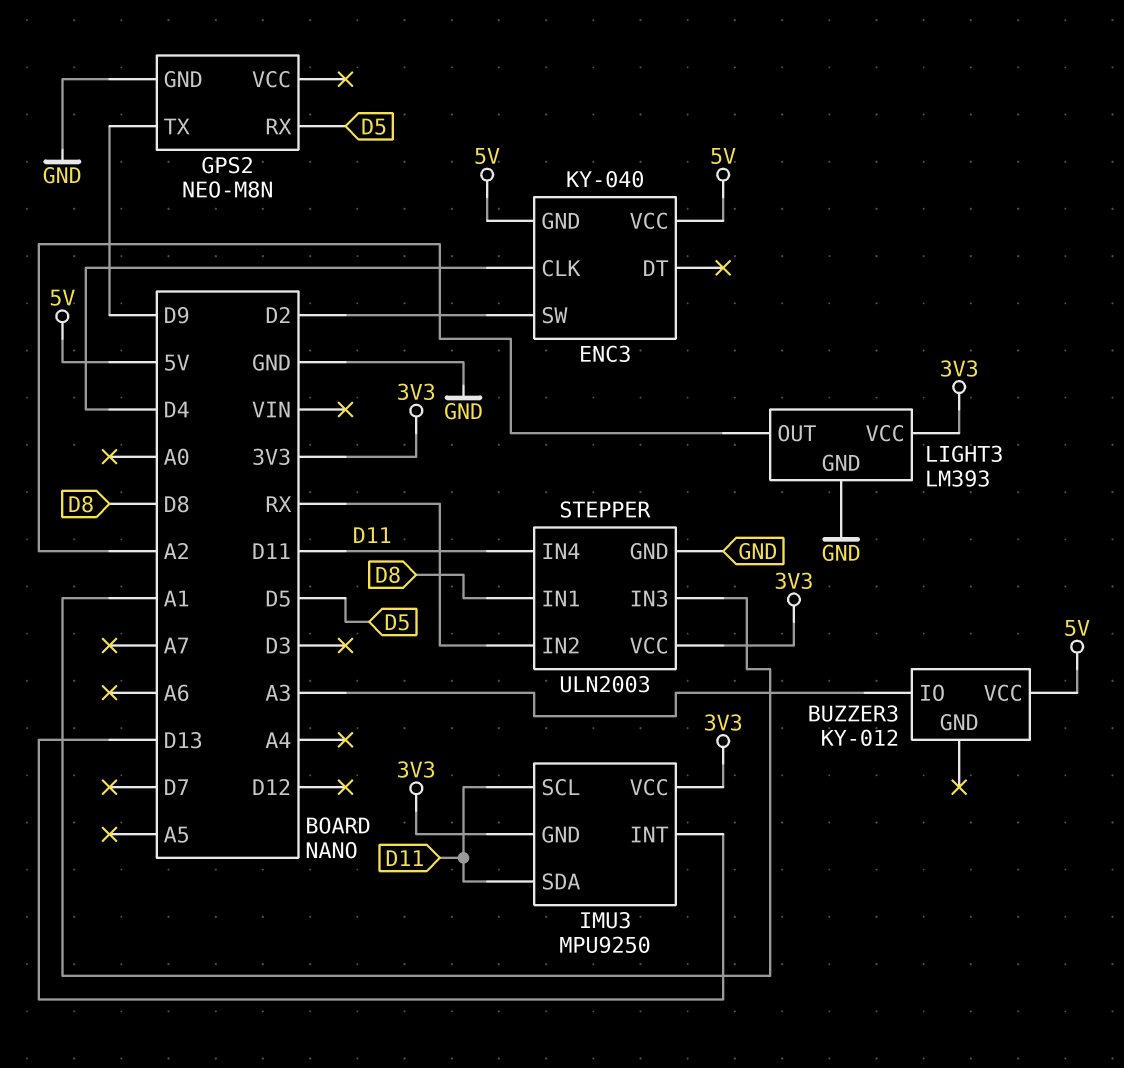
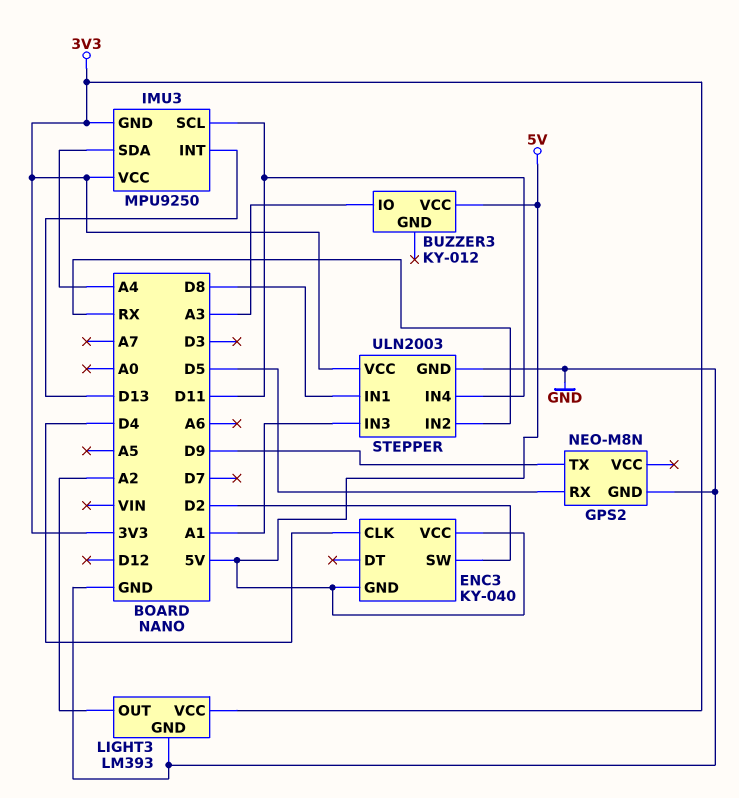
IMU3 pin SDA: D11 -> A4

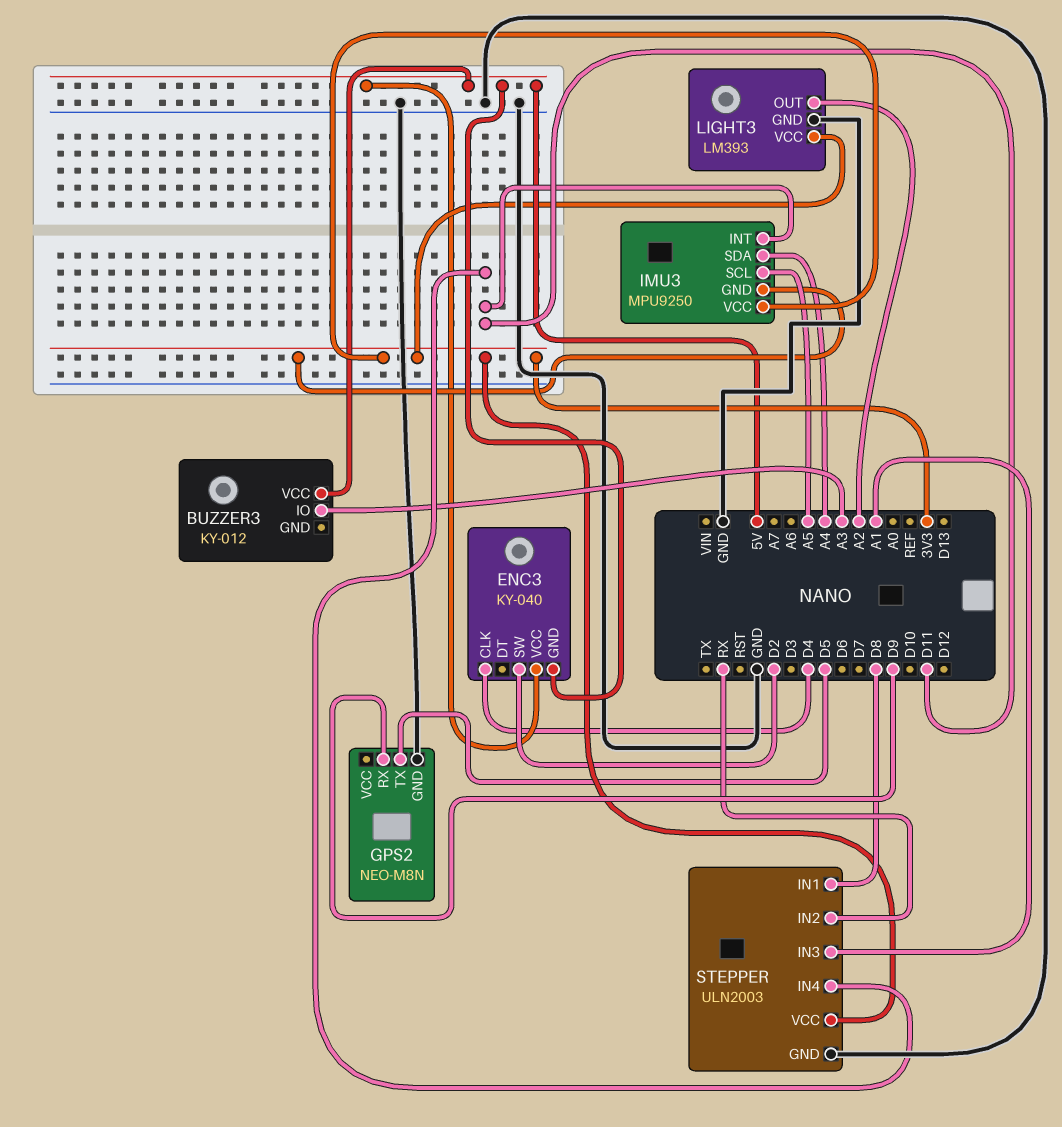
GPS2 pin RX: D5 -> D9
GPS2 pin TX: D9 -> D5
IMU3 pin INT: D13 -> D11
IMU3 pin SCL: D11 -> A5

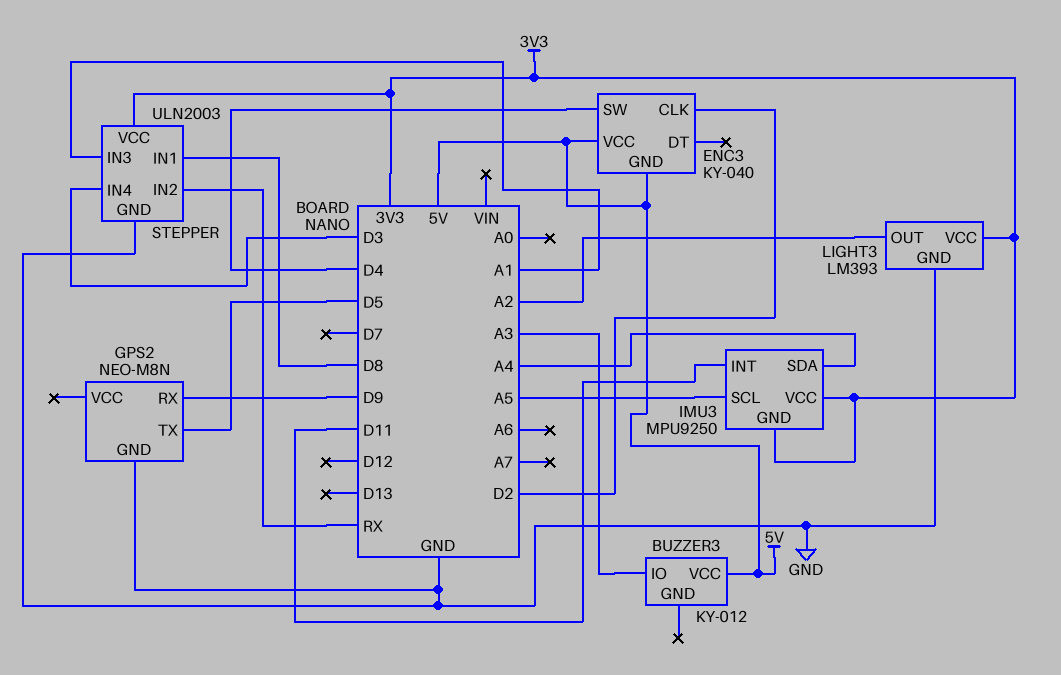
ENC3 pin CLK: D4 -> D2
ENC3 pin SW: D2 -> D4
STEPPER pin IN4: D11 -> D3

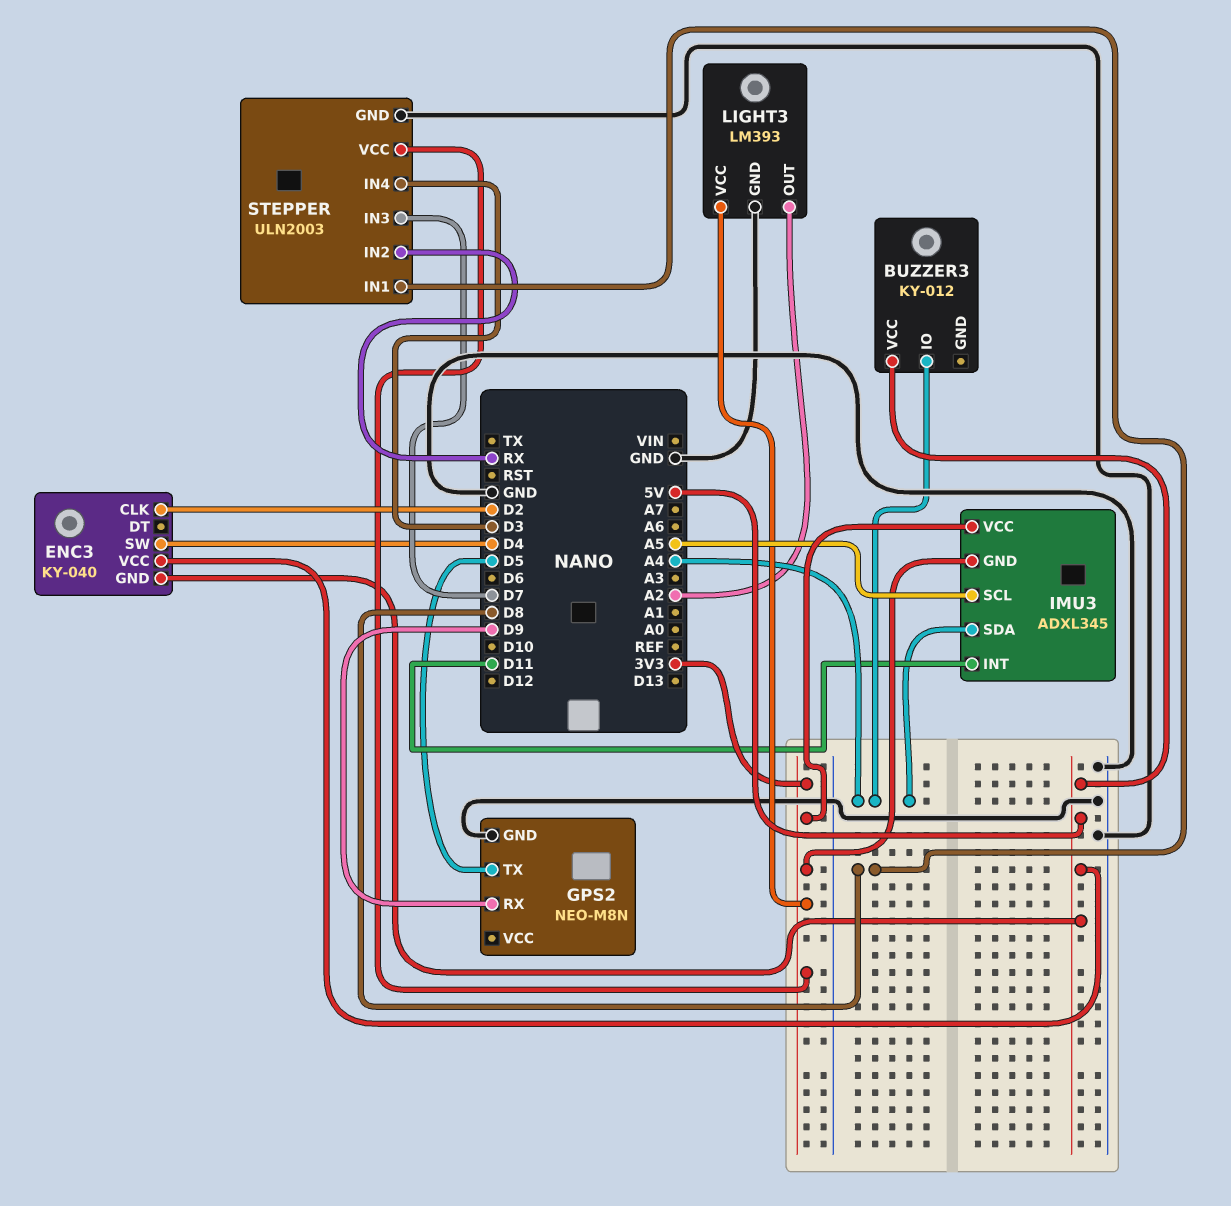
BUZZER3 pin IO: A3 -> A4
IMU3: MPU9250 -> ADXL345
STEPPER pin IN3: A1 -> D7

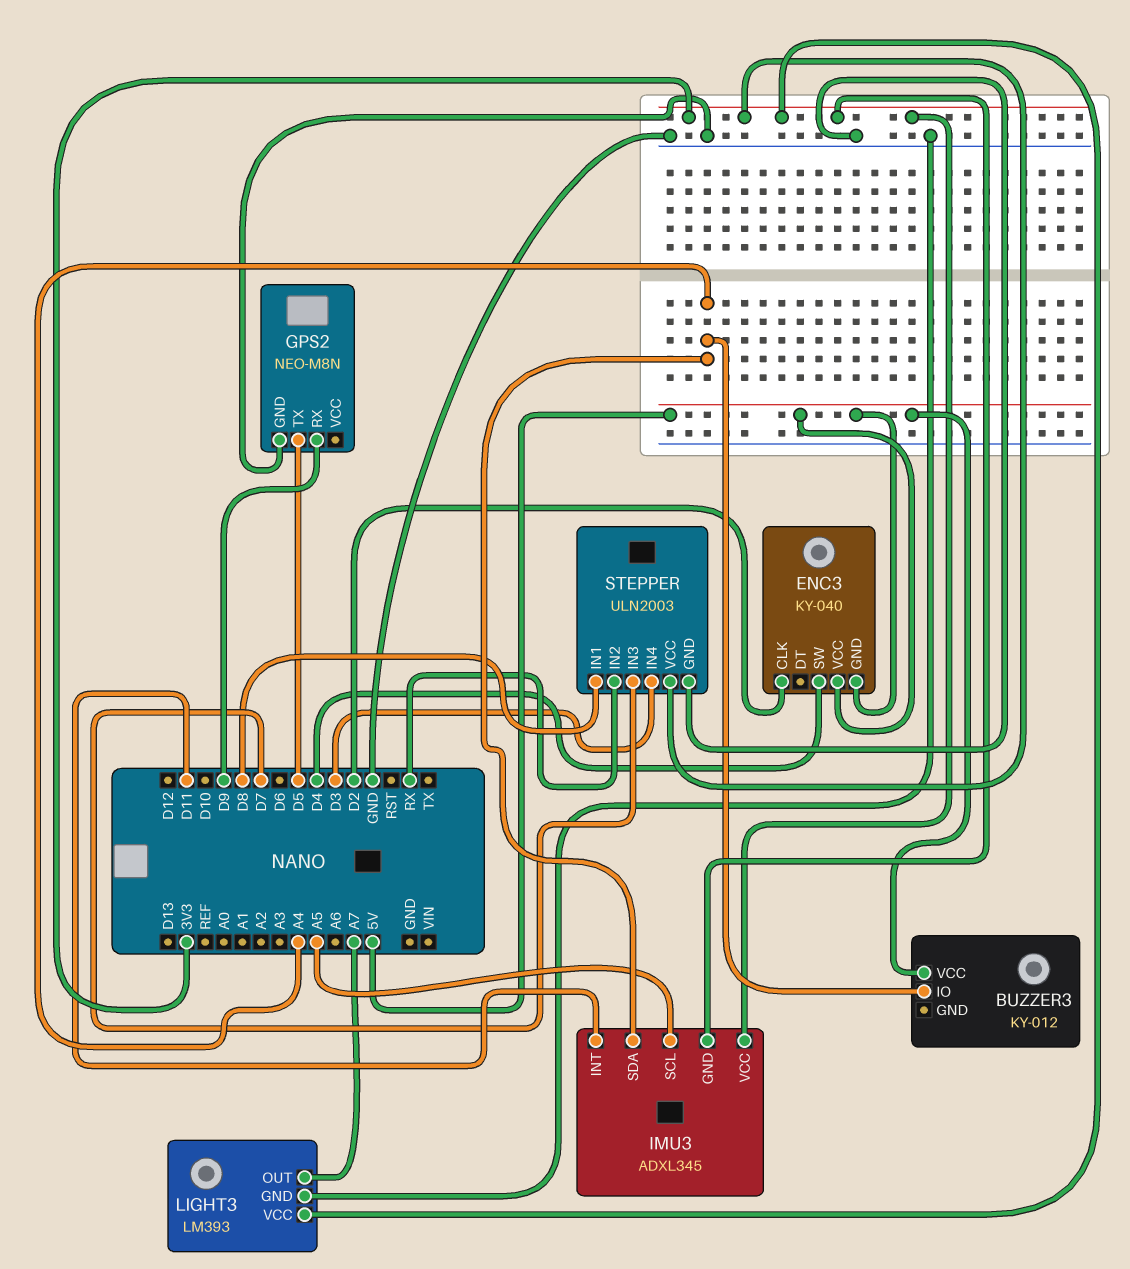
LIGHT3 pin OUT: A2 -> A7

